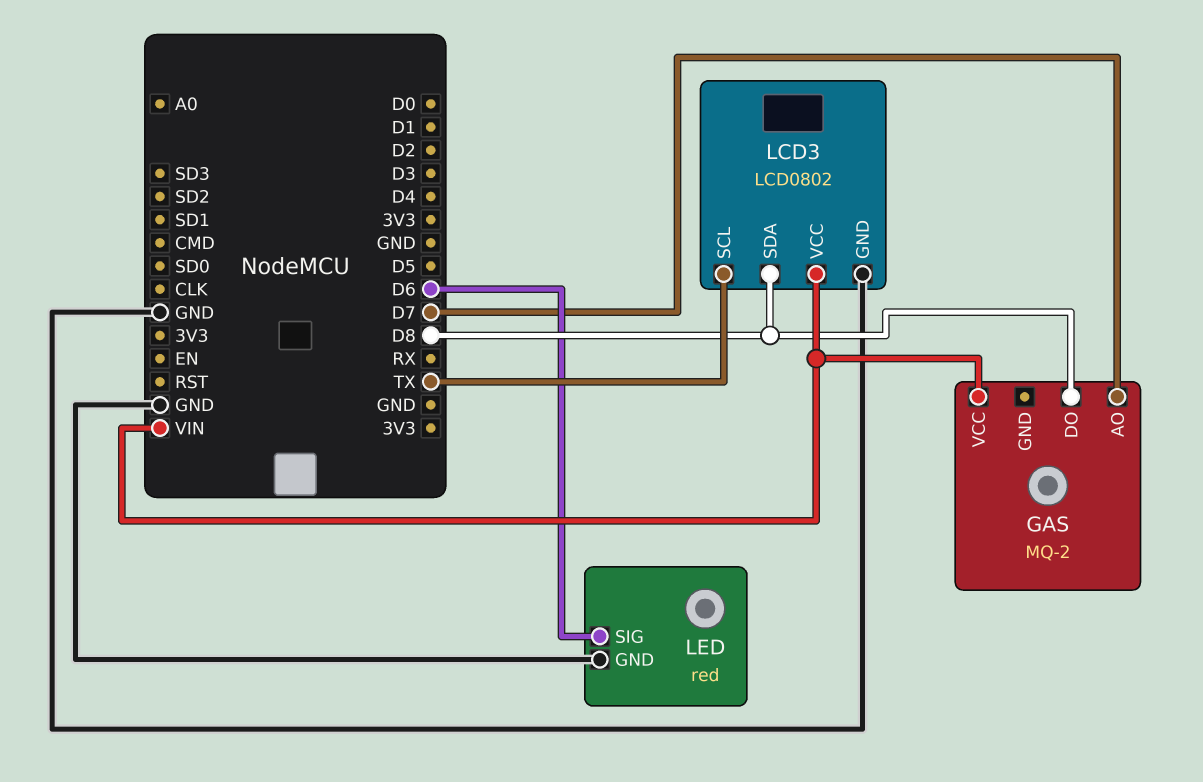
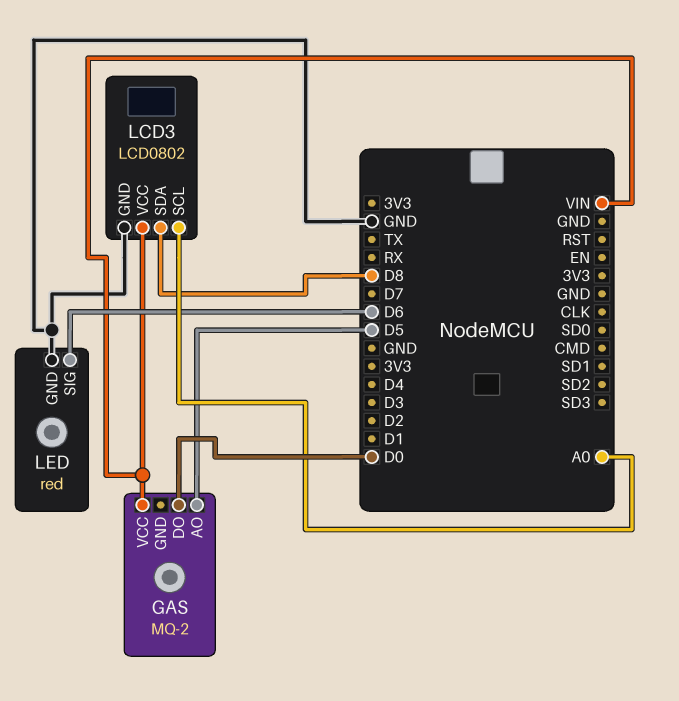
GAS pin AO: D7 -> D5
GAS pin DO: D8 -> D0
LCD3 pin SCL: TX -> A0

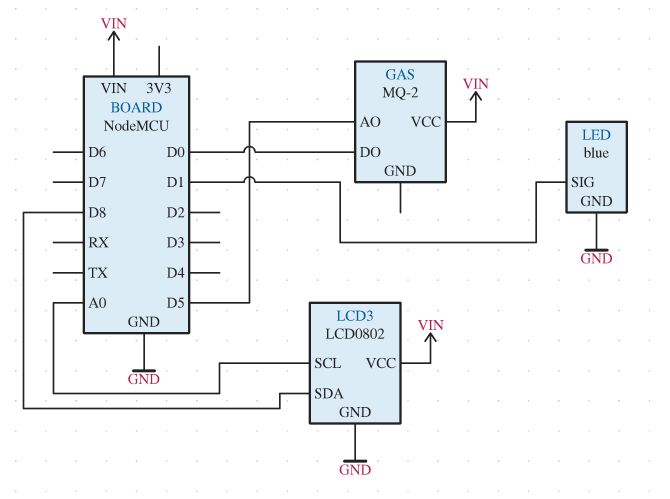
LED: red -> blue
LED pin SIG: D6 -> D1

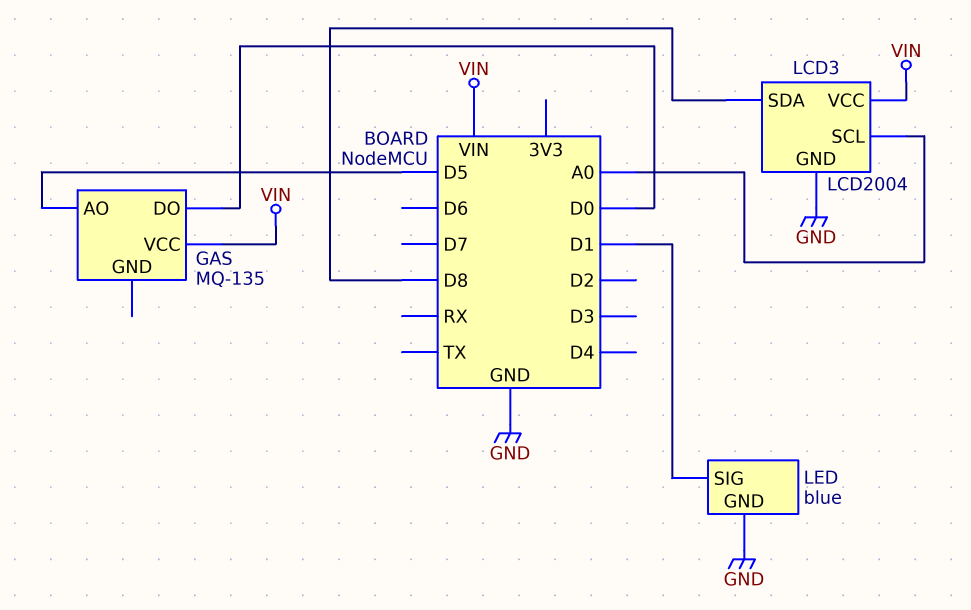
GAS: MQ-2 -> MQ-135
LCD3: LCD0802 -> LCD2004

